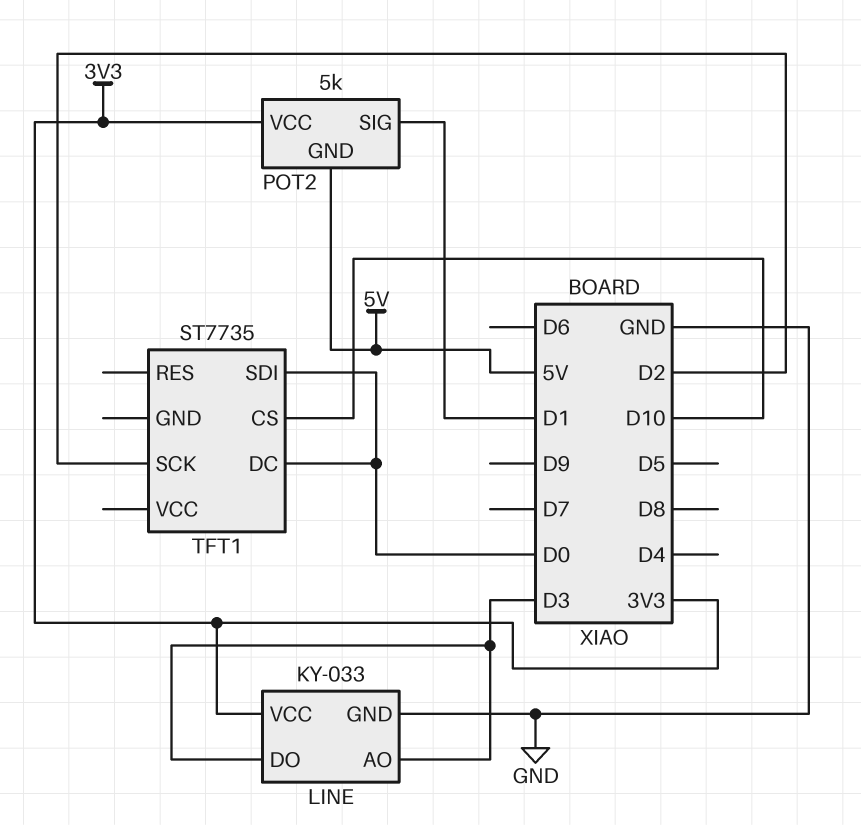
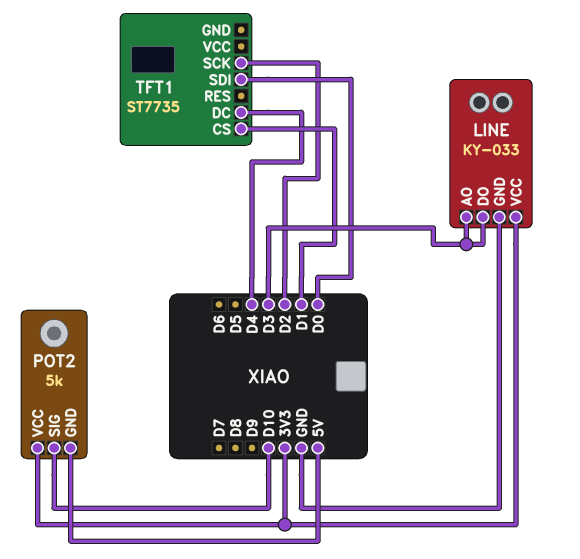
POT2 pin SIG: D1 -> D10
TFT1 pin CS: D10 -> D1
TFT1 pin DC: D0 -> D4

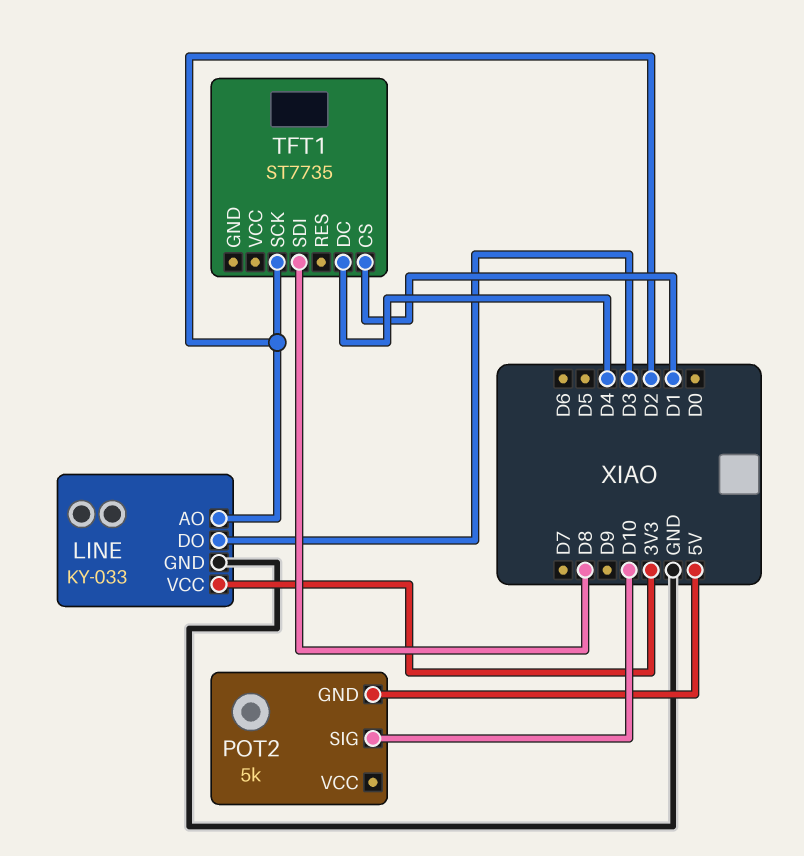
LINE pin AO: D3 -> D2
POT2 pin VCC: 3V3 -> none
TFT1 pin SDI: D0 -> D8

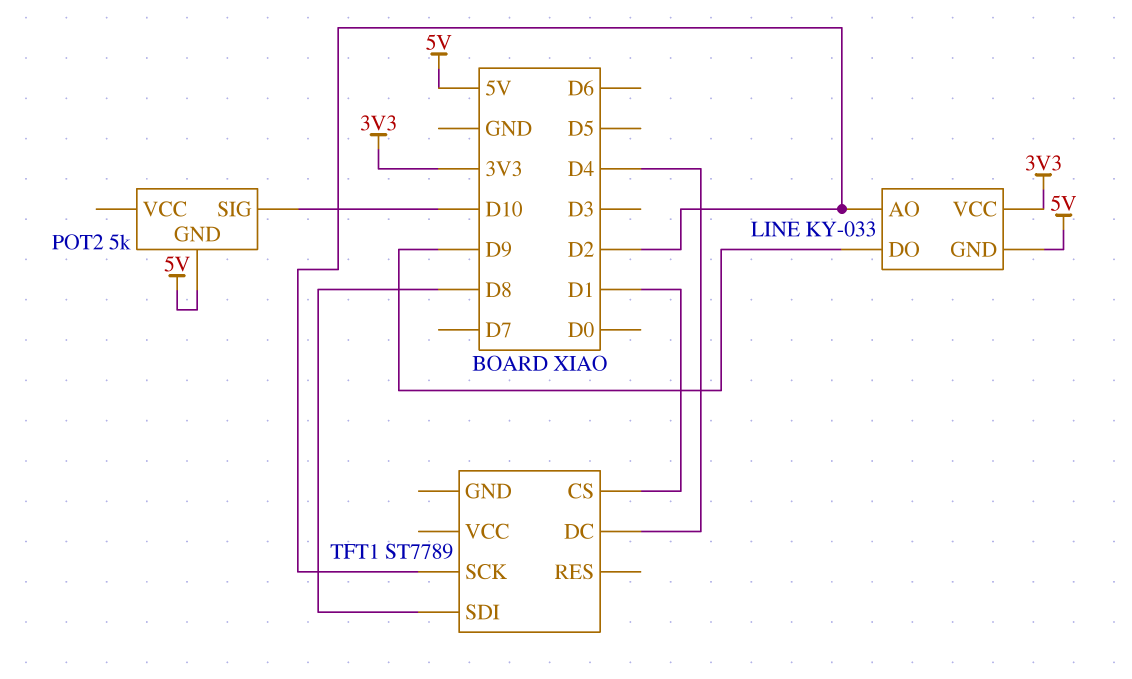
LINE pin DO: D3 -> D9
LINE pin GND: GND -> 5V
TFT1: ST7735 -> ST7789

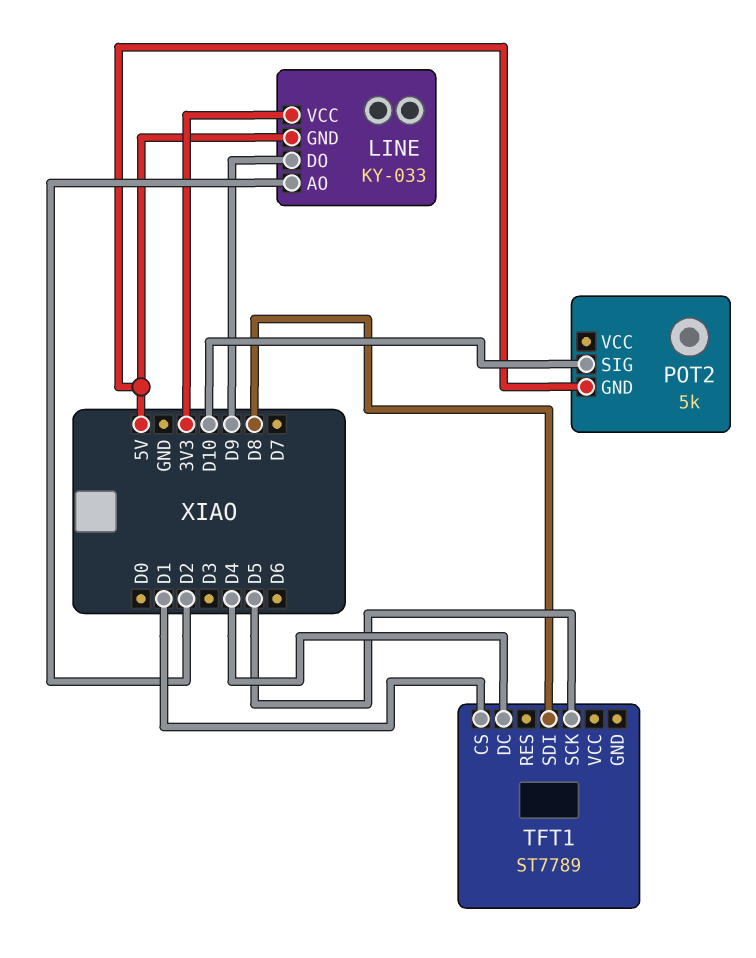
TFT1 pin SCK: D2 -> D5

